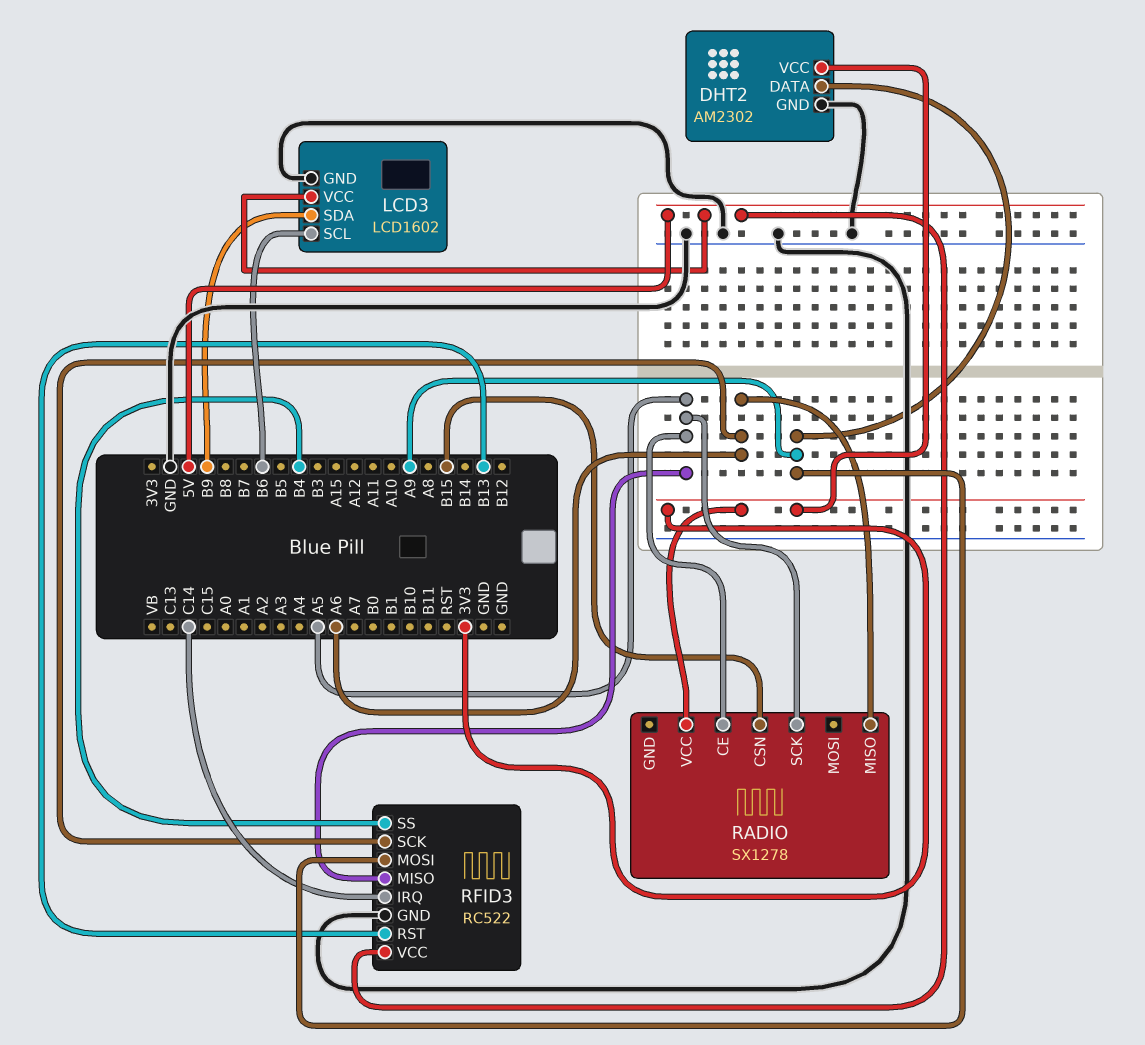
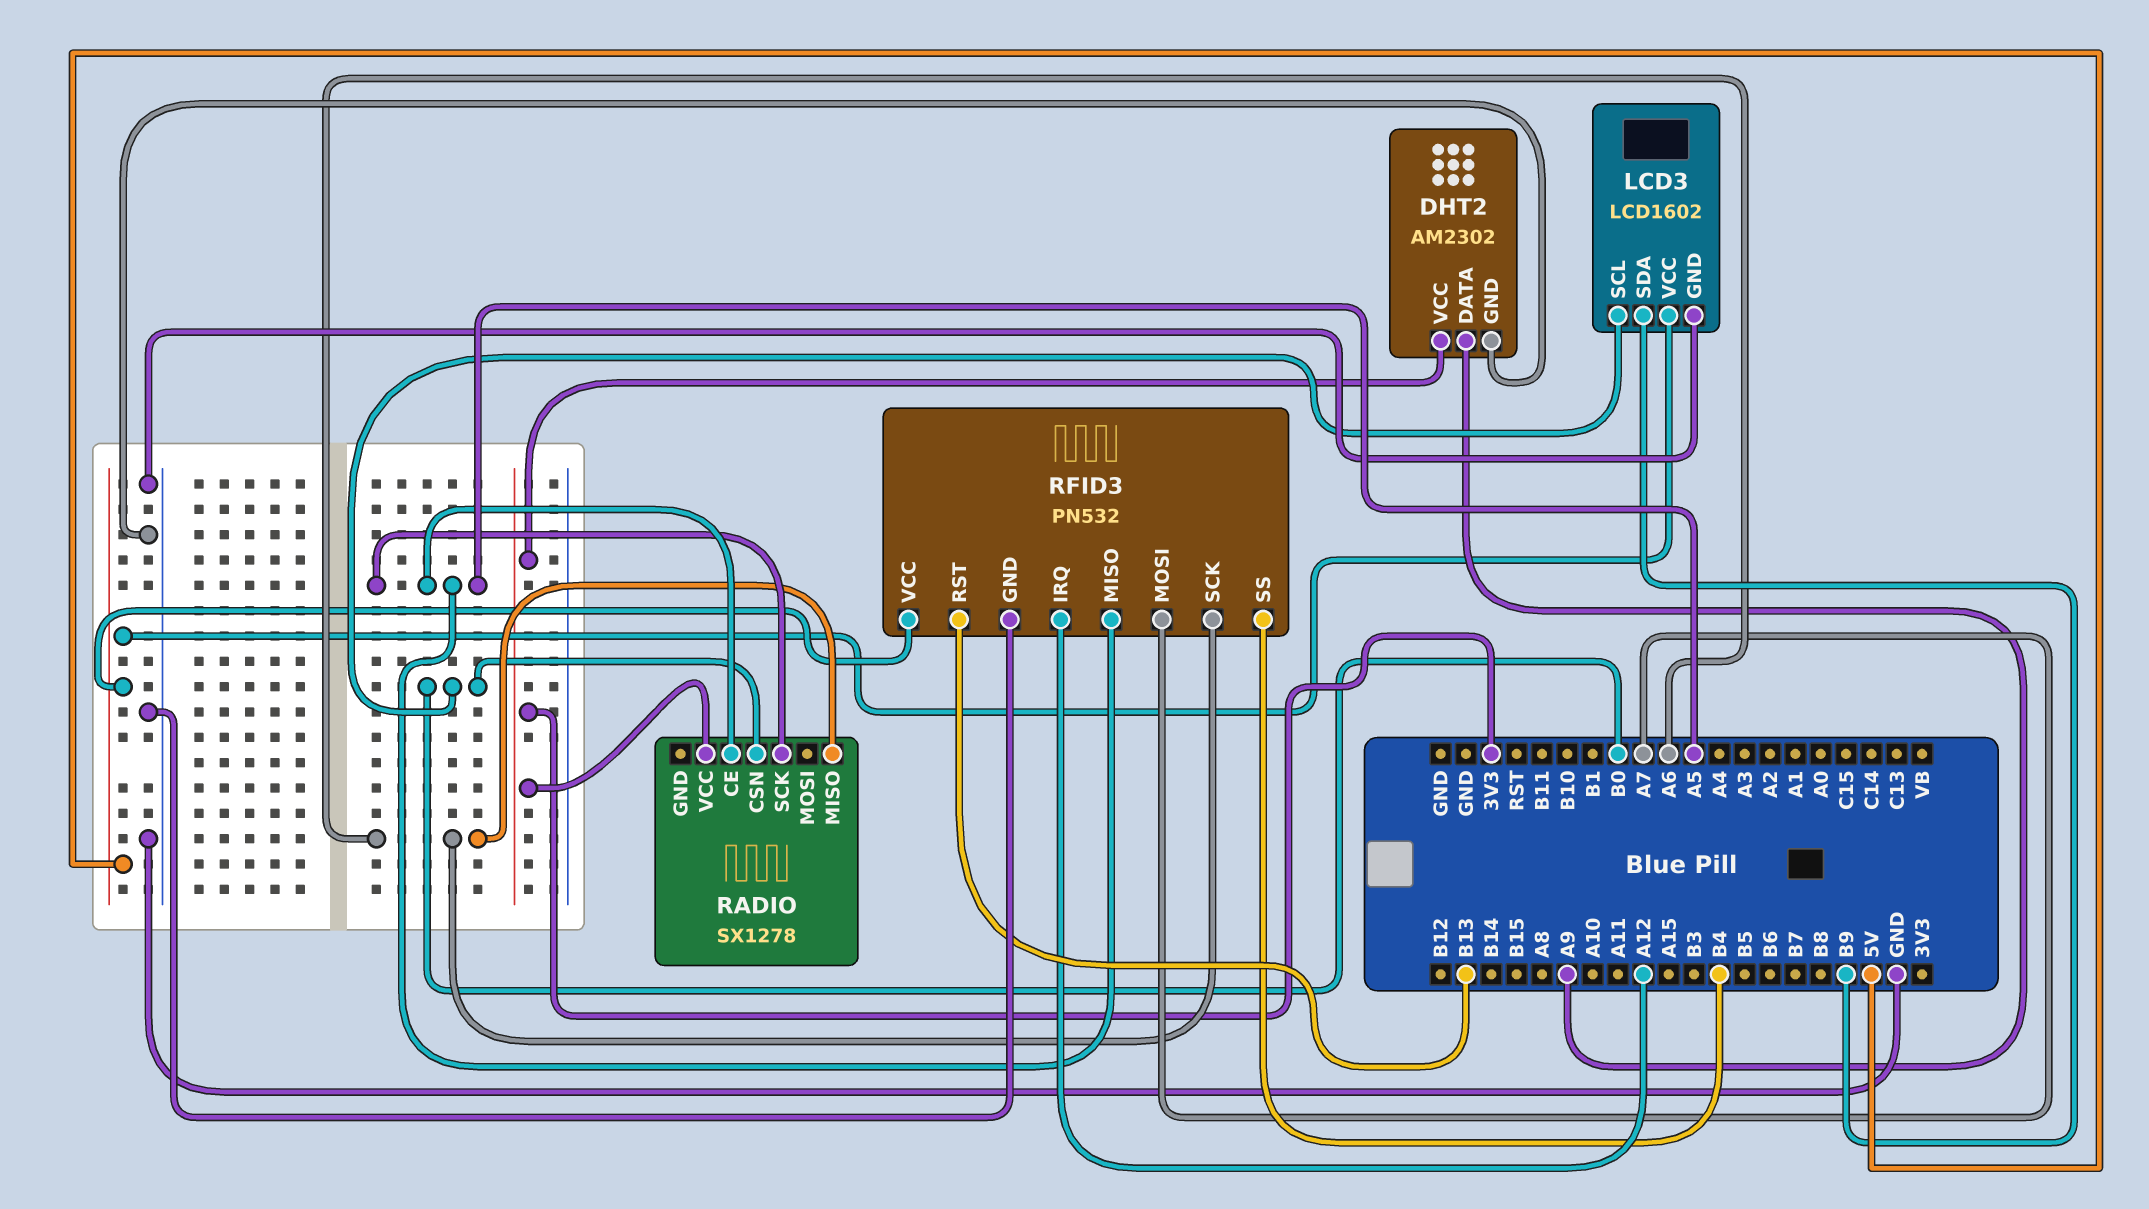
LCD3 pin SCL: B6 -> B0
RADIO pin CSN: B15 -> B0
RFID3: RC522 -> PN532
RFID3 pin IRQ: C14 -> A12
RFID3 pin MOSI: A9 -> A7

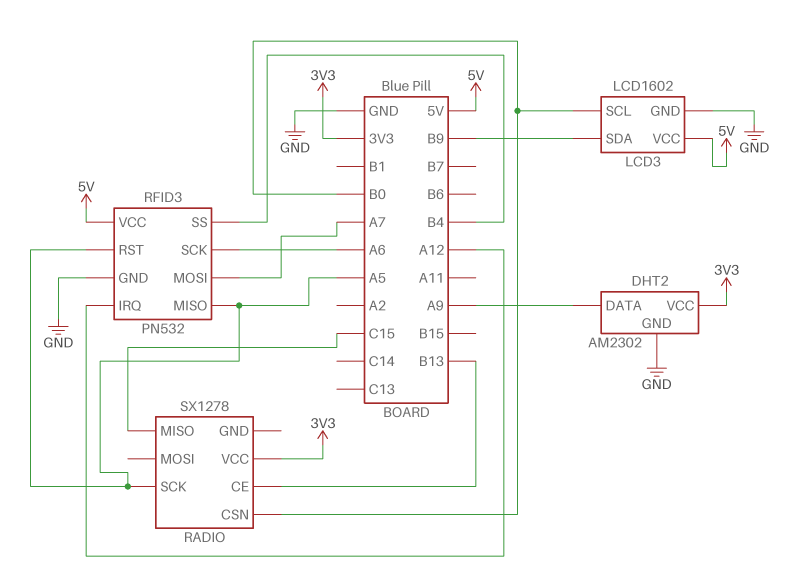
RADIO pin CE: A5 -> B13
RADIO pin MISO: A6 -> C15
RFID3 pin RST: B13 -> A5

